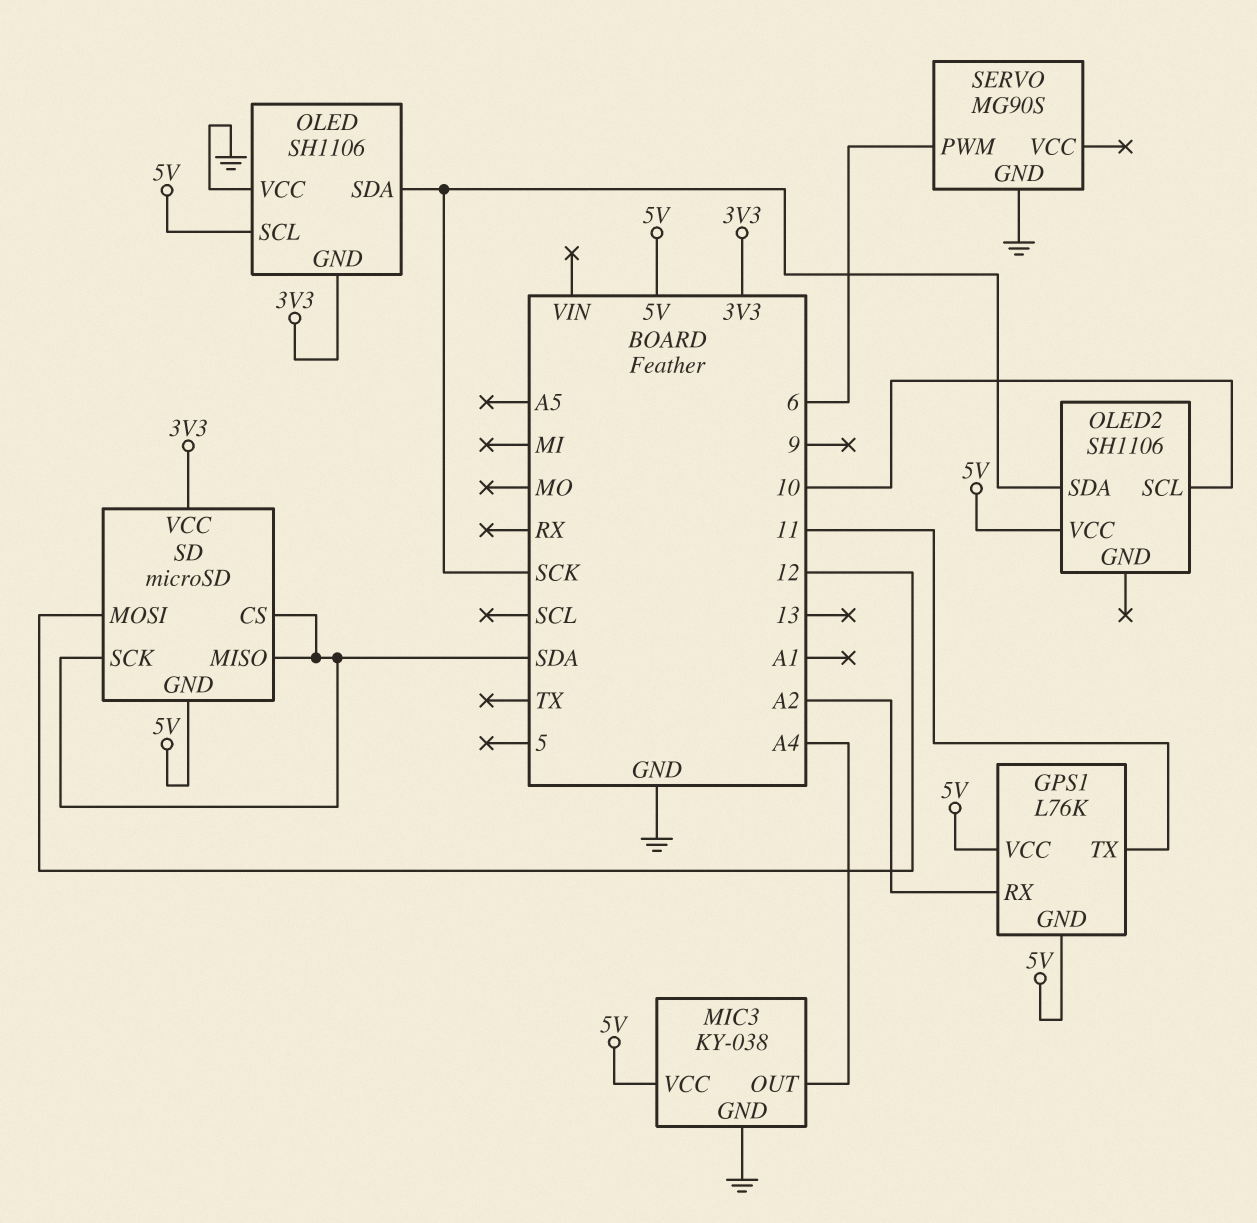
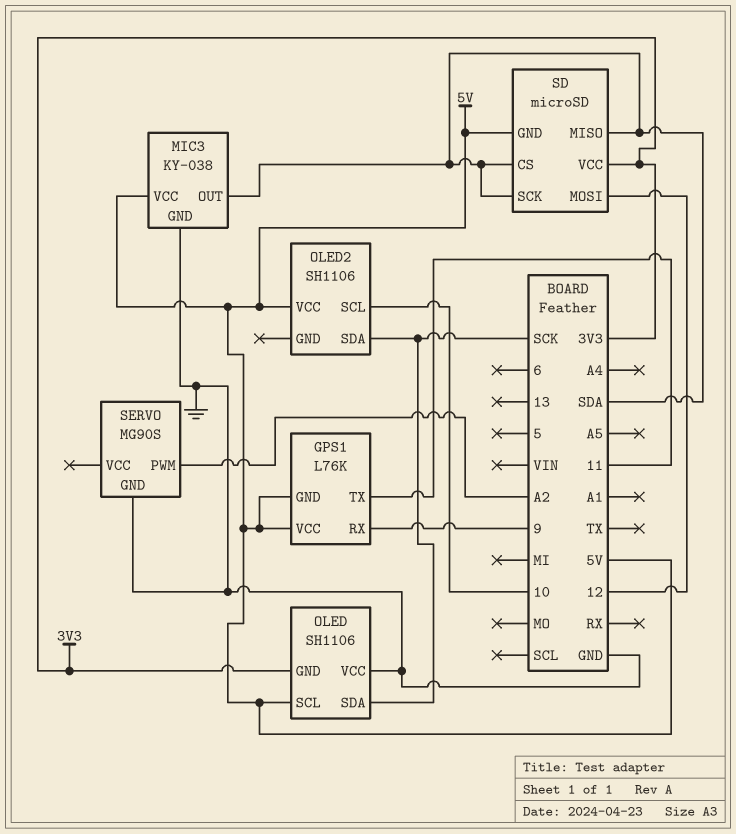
GPS1 pin RX: A2 -> 9
MIC3 pin OUT: A4 -> SDA
SERVO pin PWM: 6 -> A2

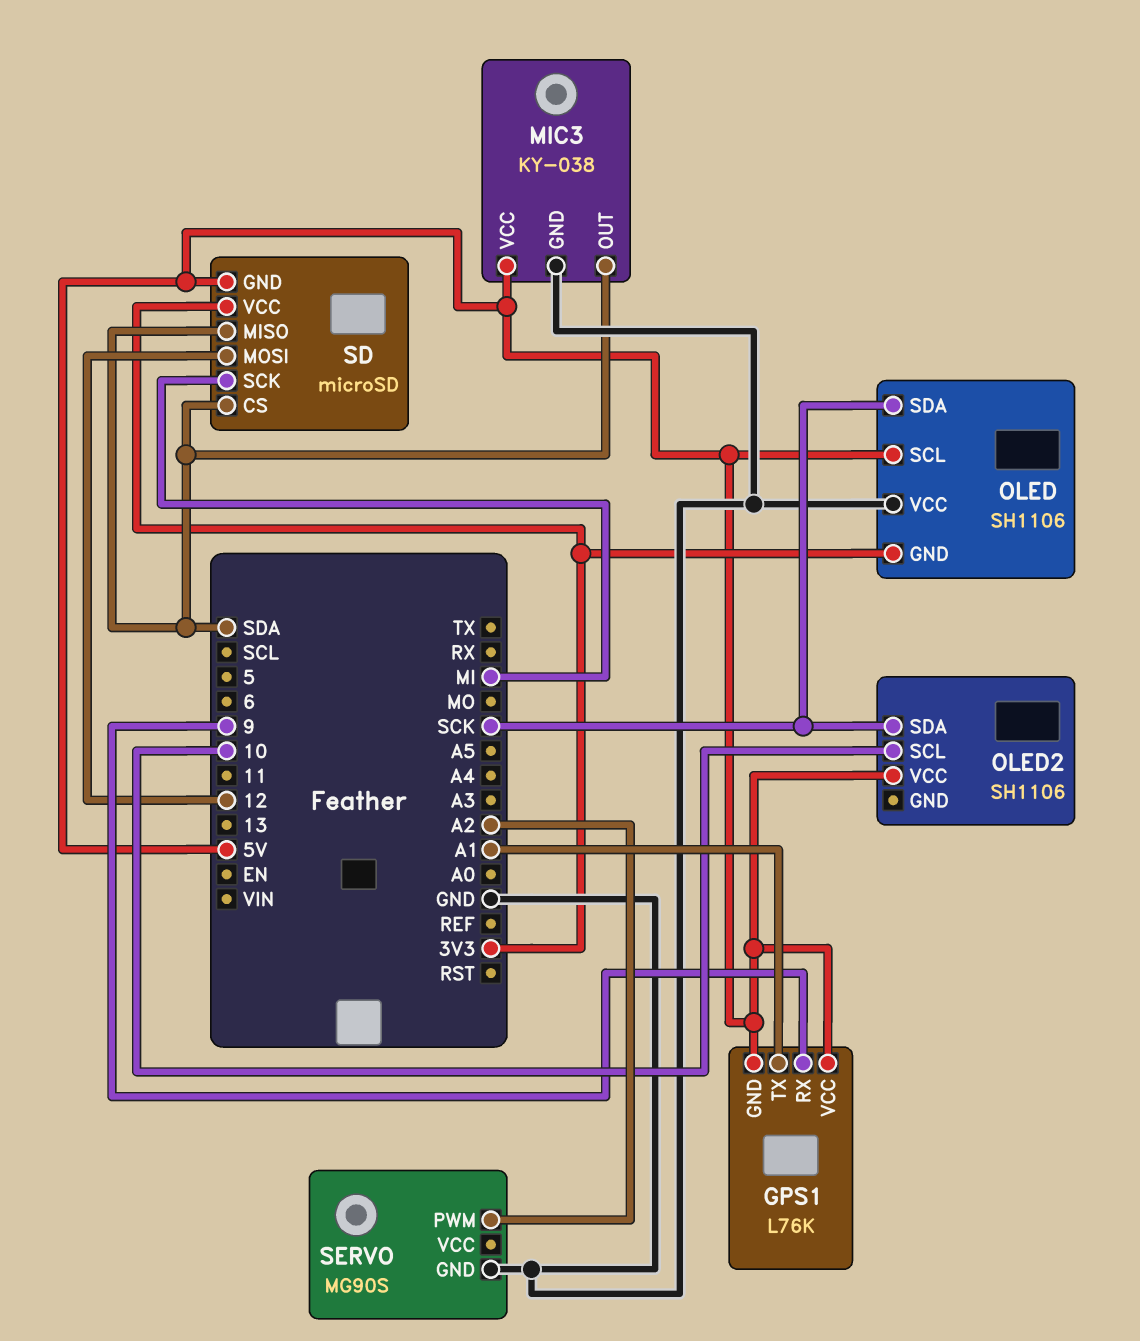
GPS1 pin TX: 11 -> A1
SD pin SCK: SDA -> MI

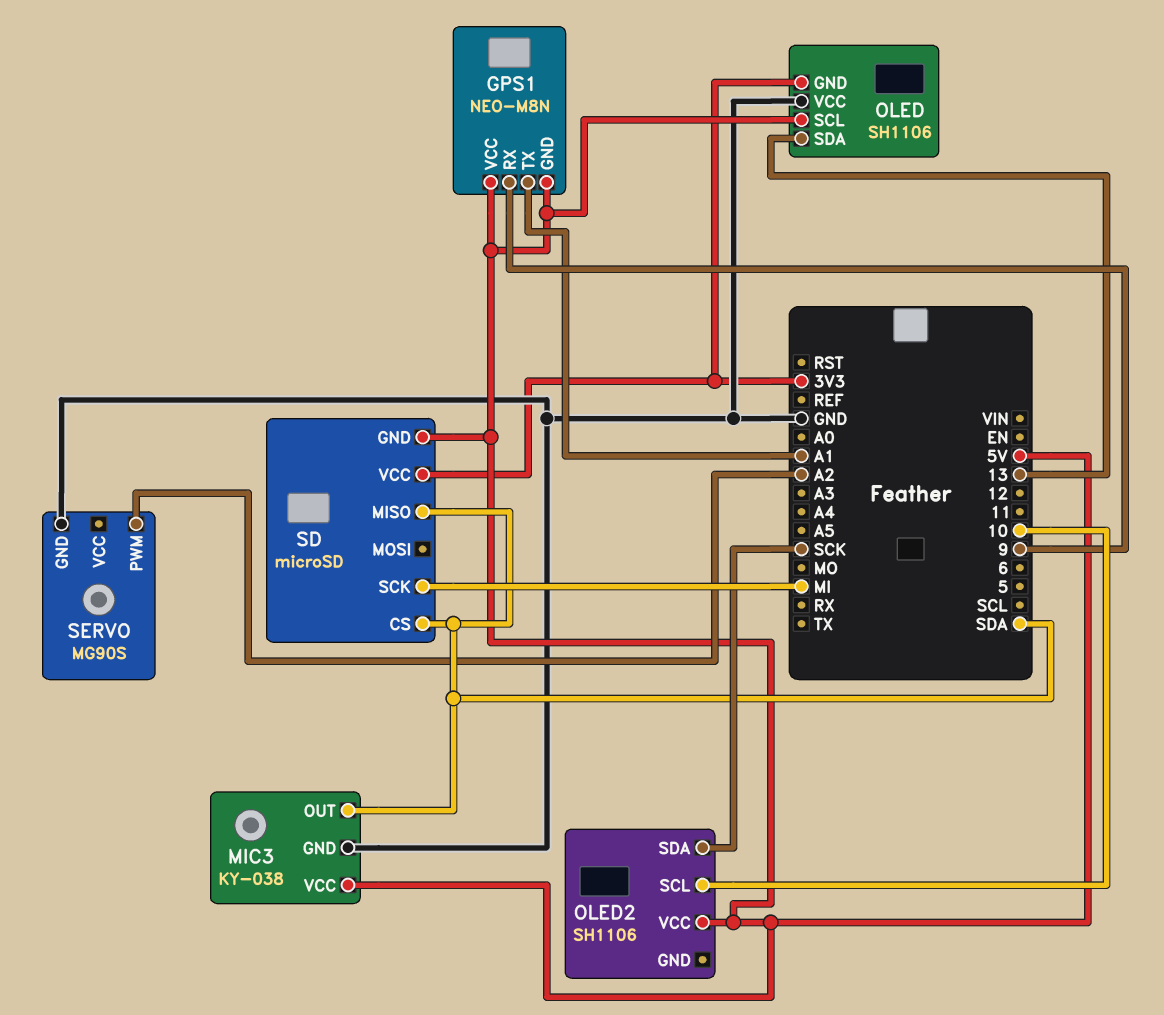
GPS1: L76K -> NEO-M8N
OLED pin SDA: SCK -> 13
SD pin MOSI: 12 -> none

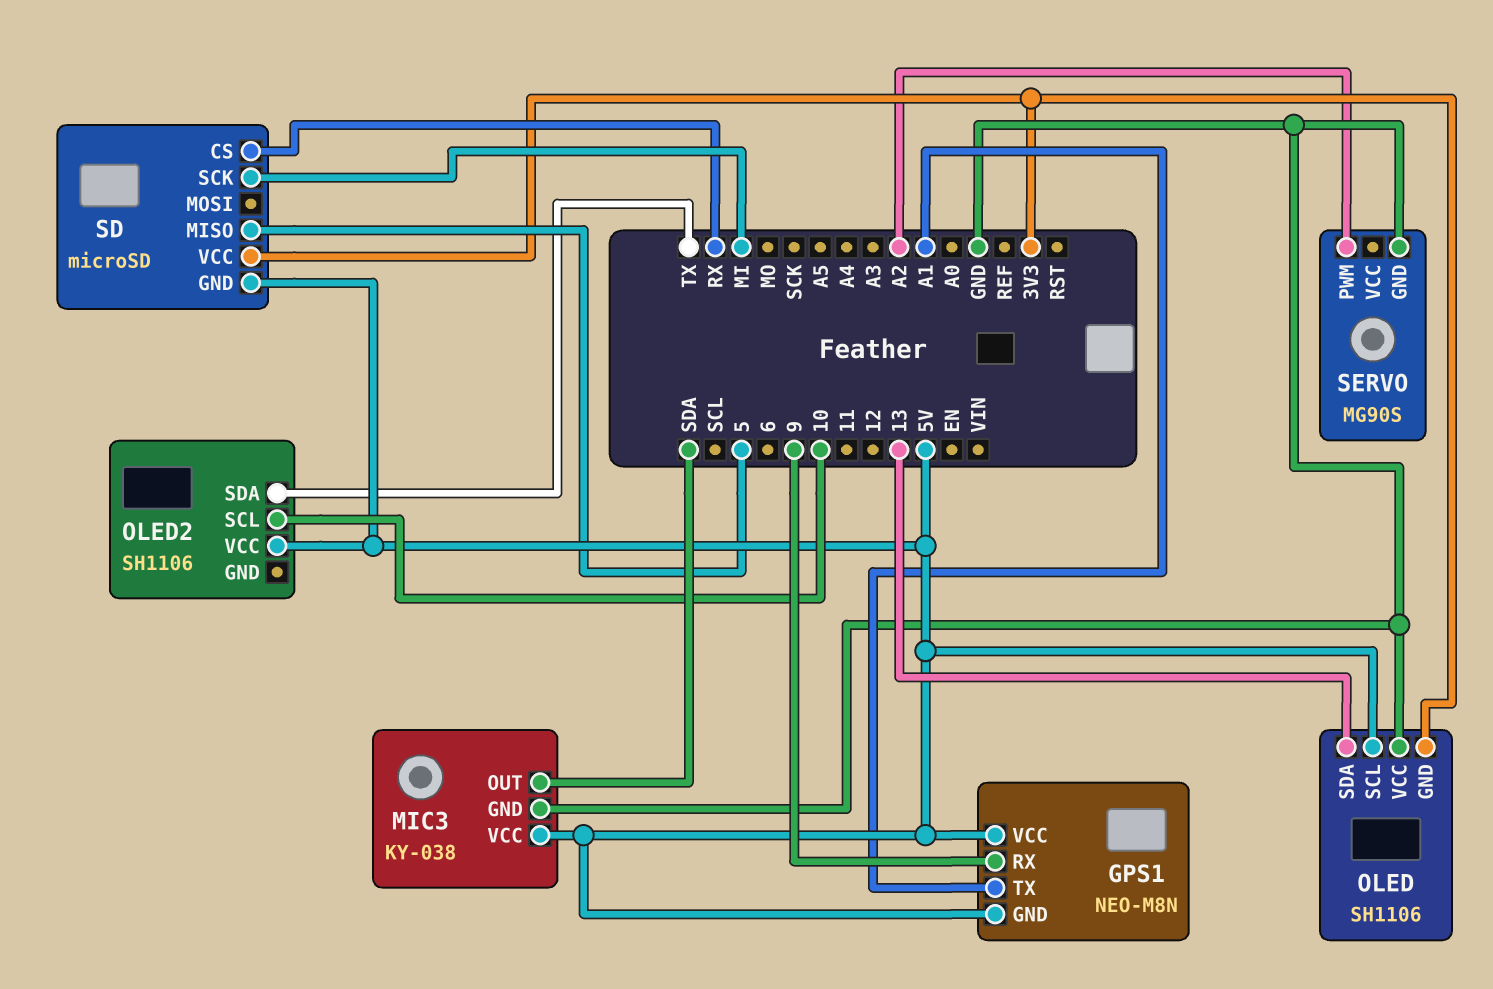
OLED2 pin SDA: SCK -> TX
SD pin CS: SDA -> RX
SD pin MISO: SDA -> 5

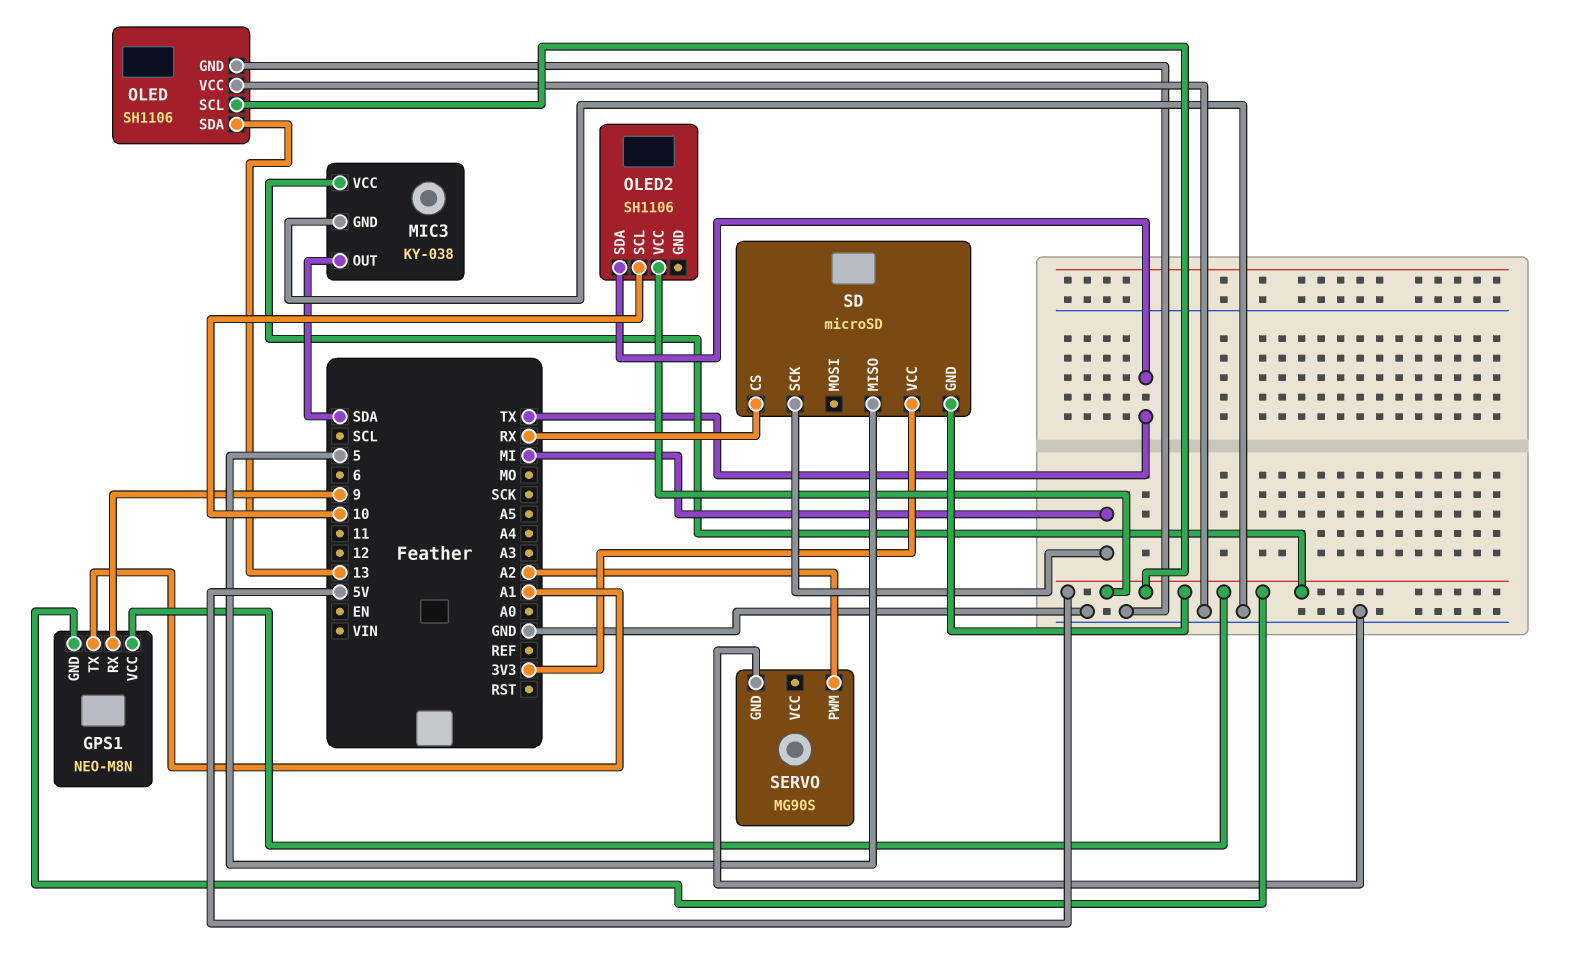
OLED pin GND: 3V3 -> GND

